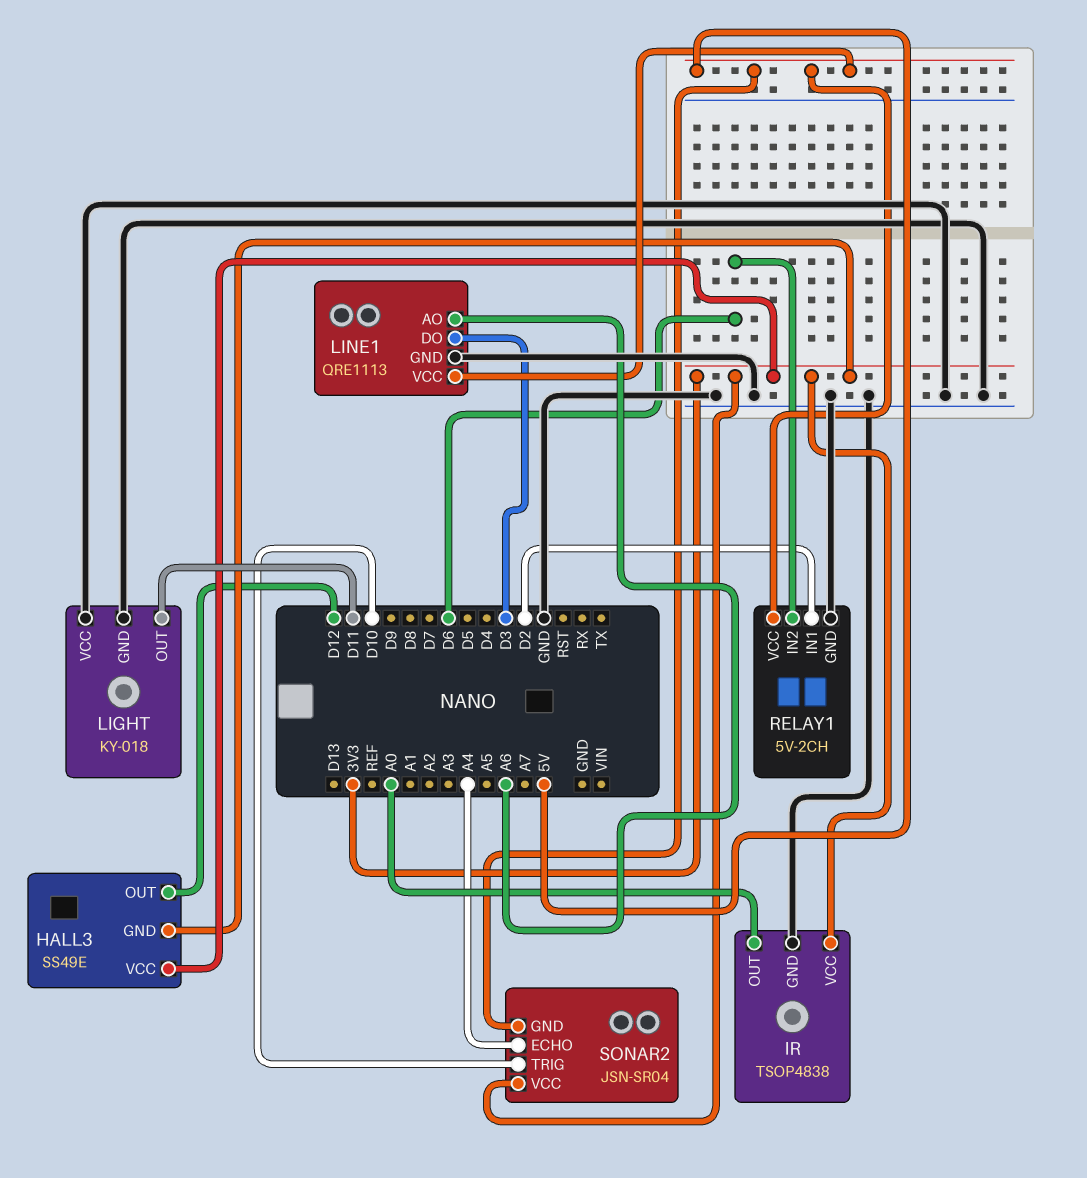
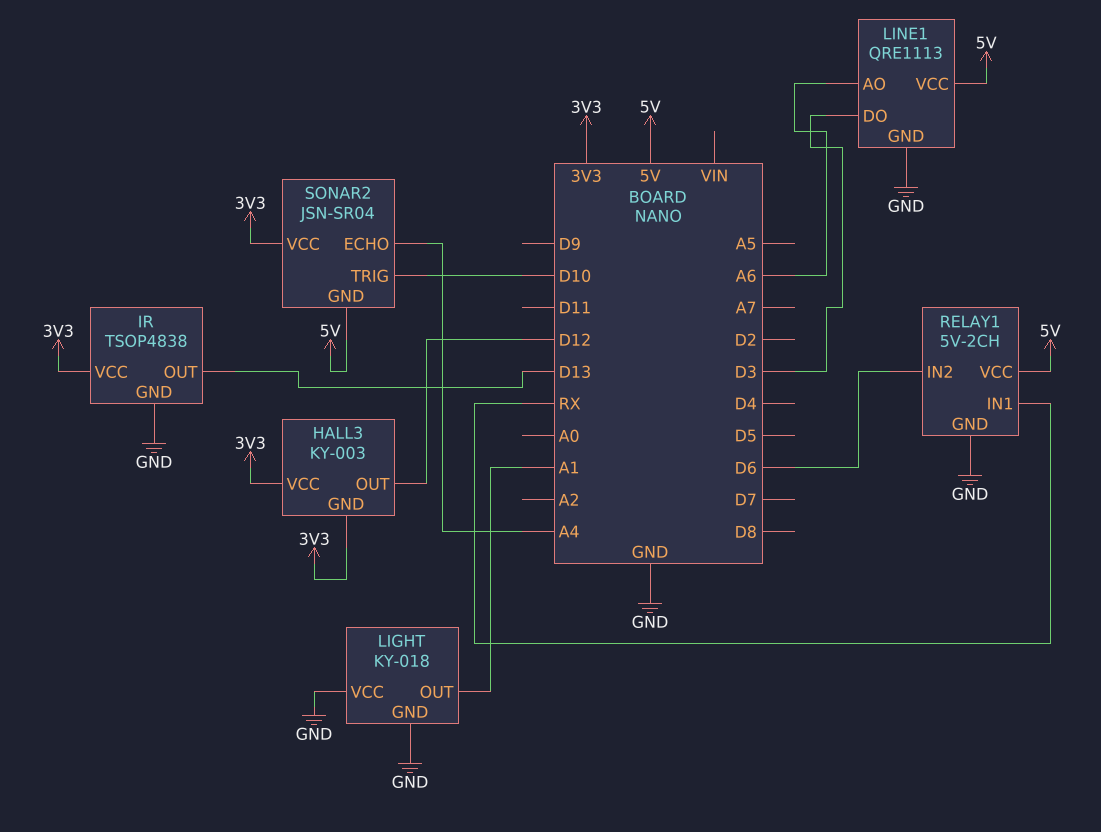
HALL3: SS49E -> KY-003
IR pin OUT: A0 -> D13
LIGHT pin OUT: D11 -> A1
RELAY1 pin IN1: D2 -> RX

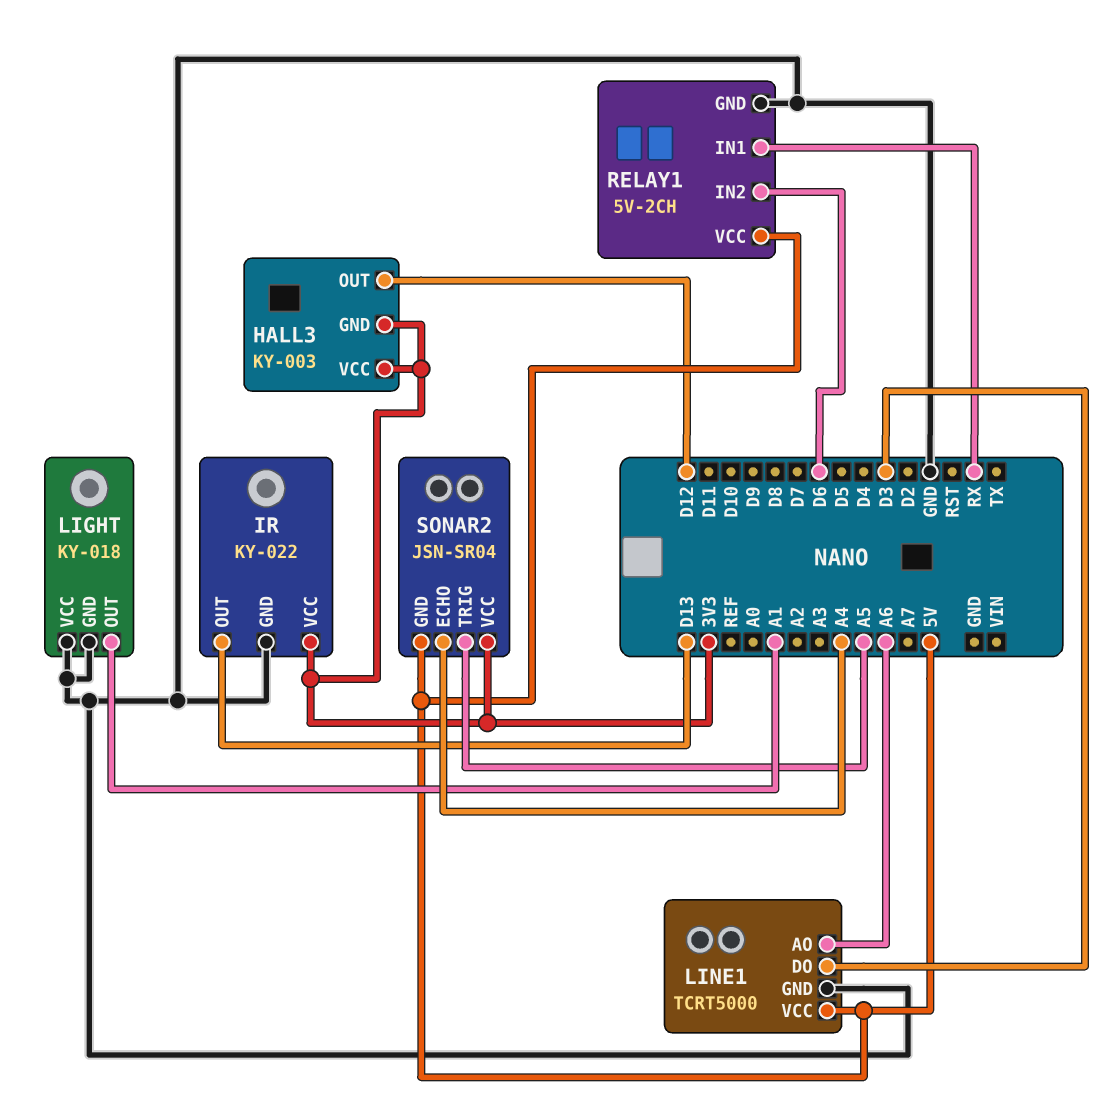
IR: TSOP4838 -> KY-022
LINE1: QRE1113 -> TCRT5000
SONAR2 pin TRIG: D10 -> A5

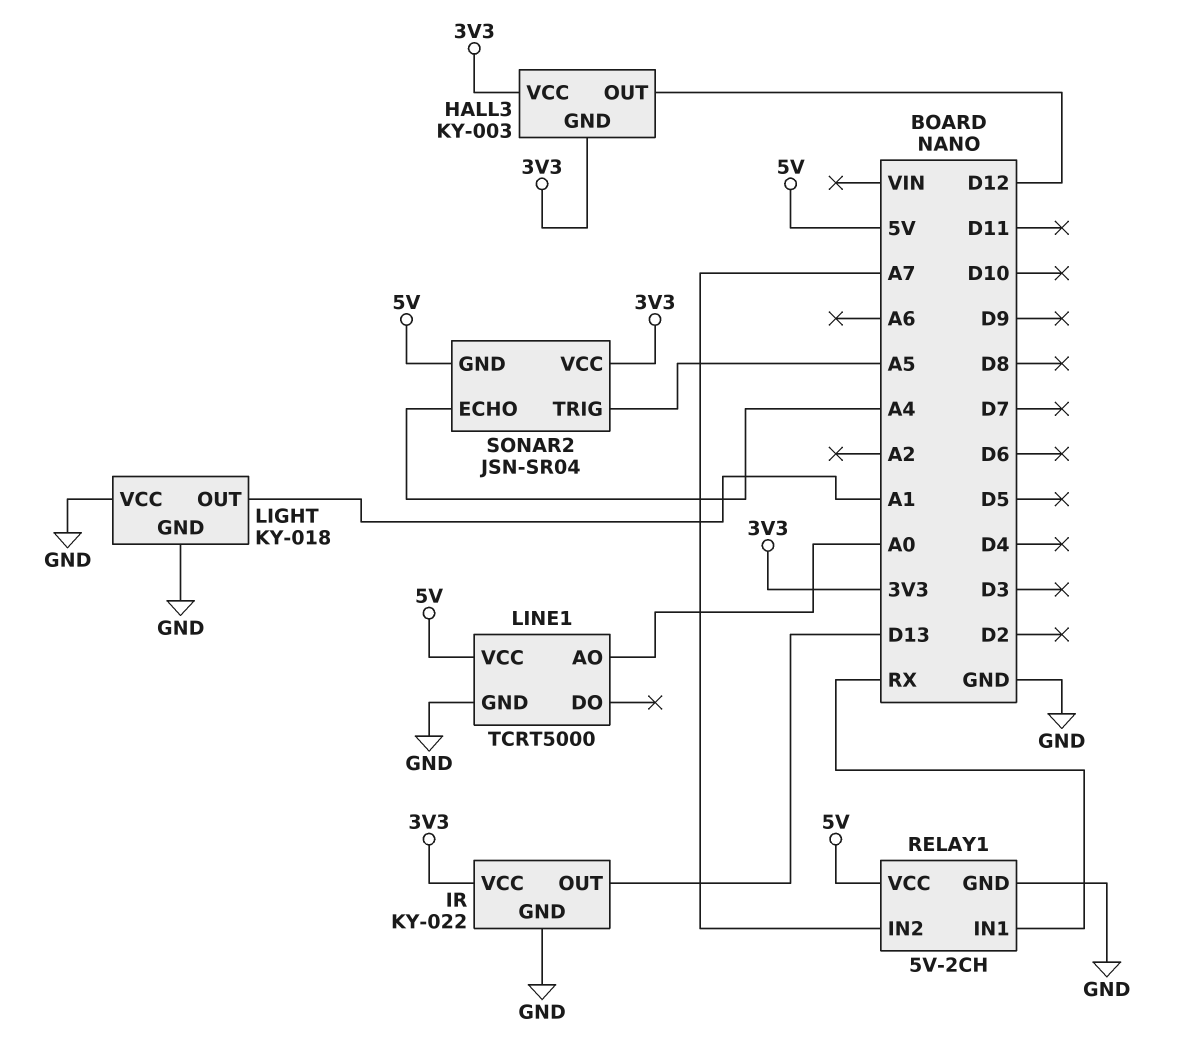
LINE1 pin AO: A6 -> A0
LINE1 pin DO: D3 -> none
RELAY1 pin IN2: D6 -> A7

